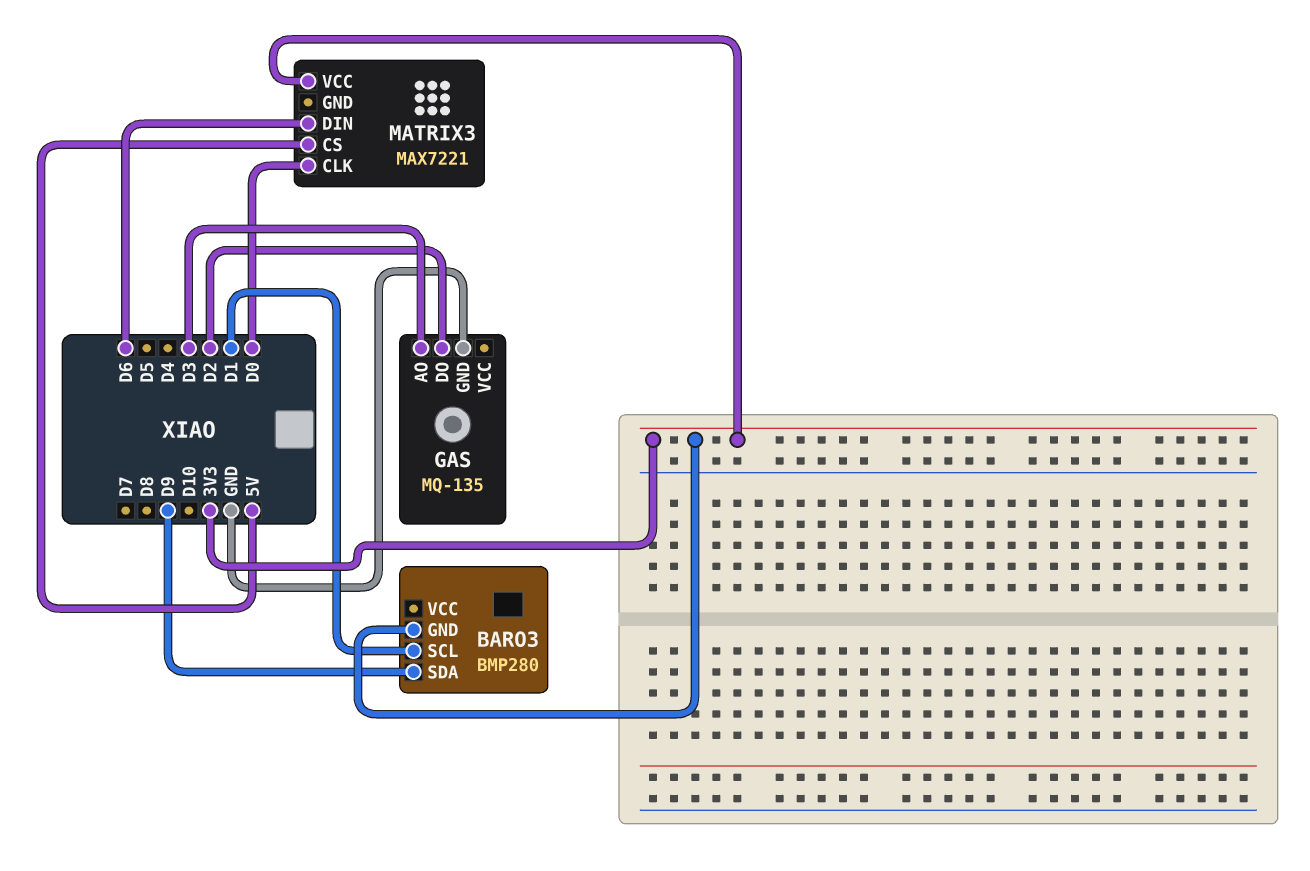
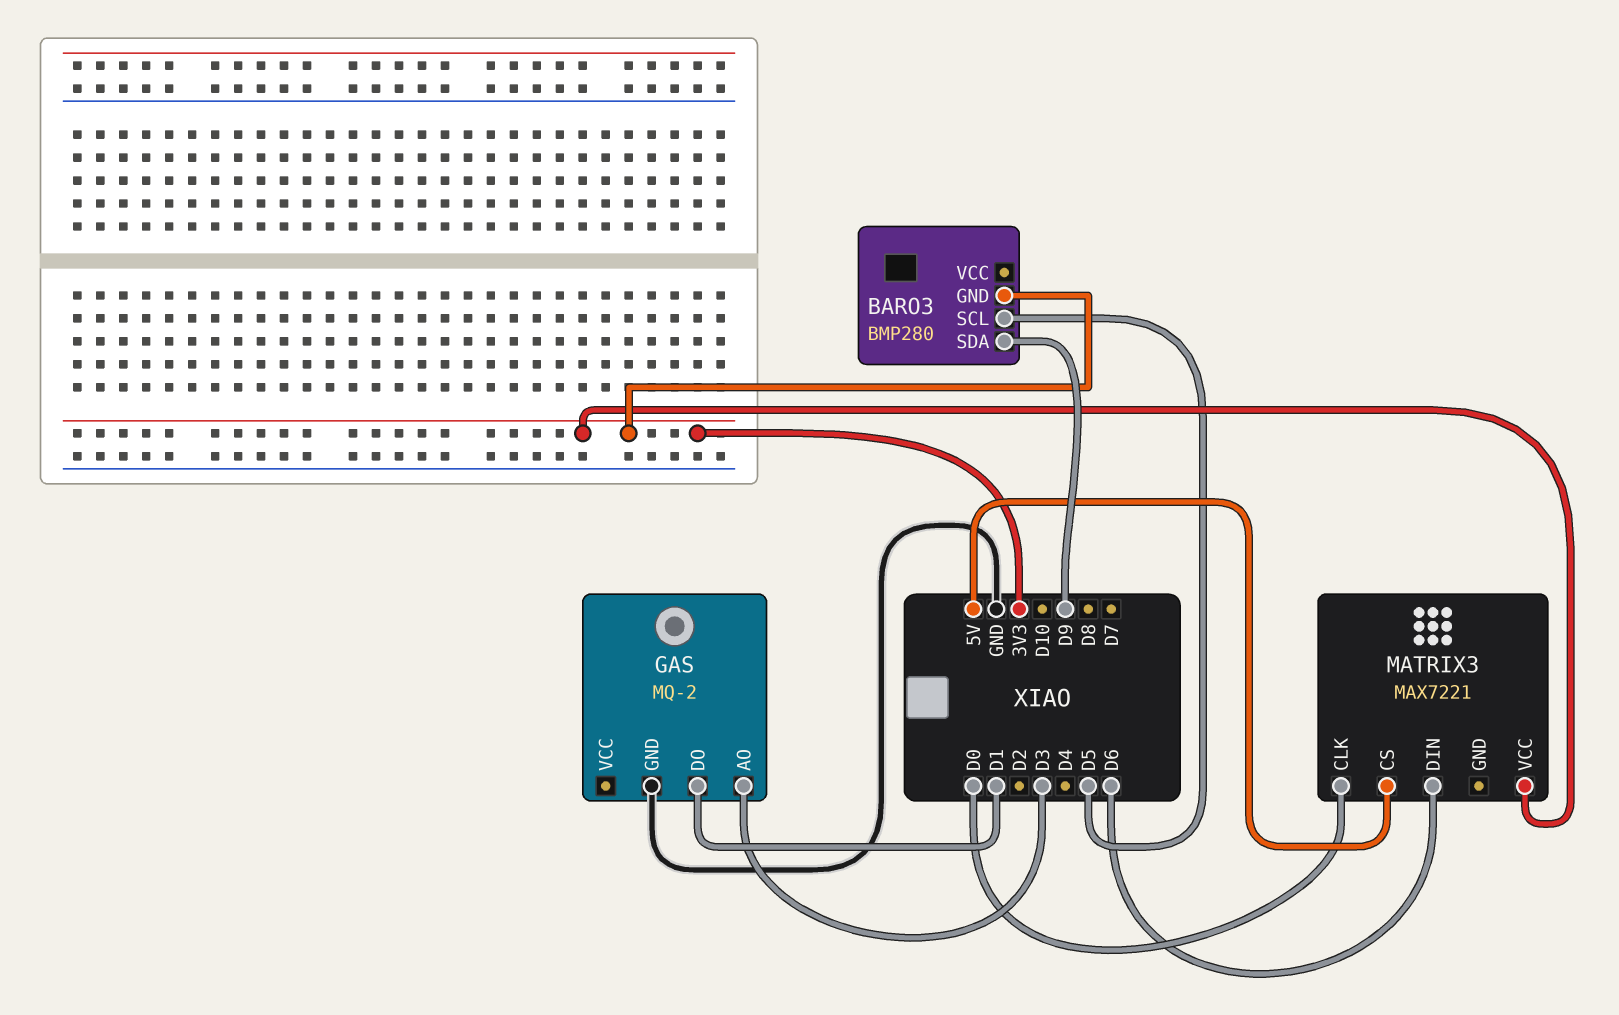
BARO3 pin SCL: D1 -> D5
GAS: MQ-135 -> MQ-2
GAS pin DO: D2 -> D1

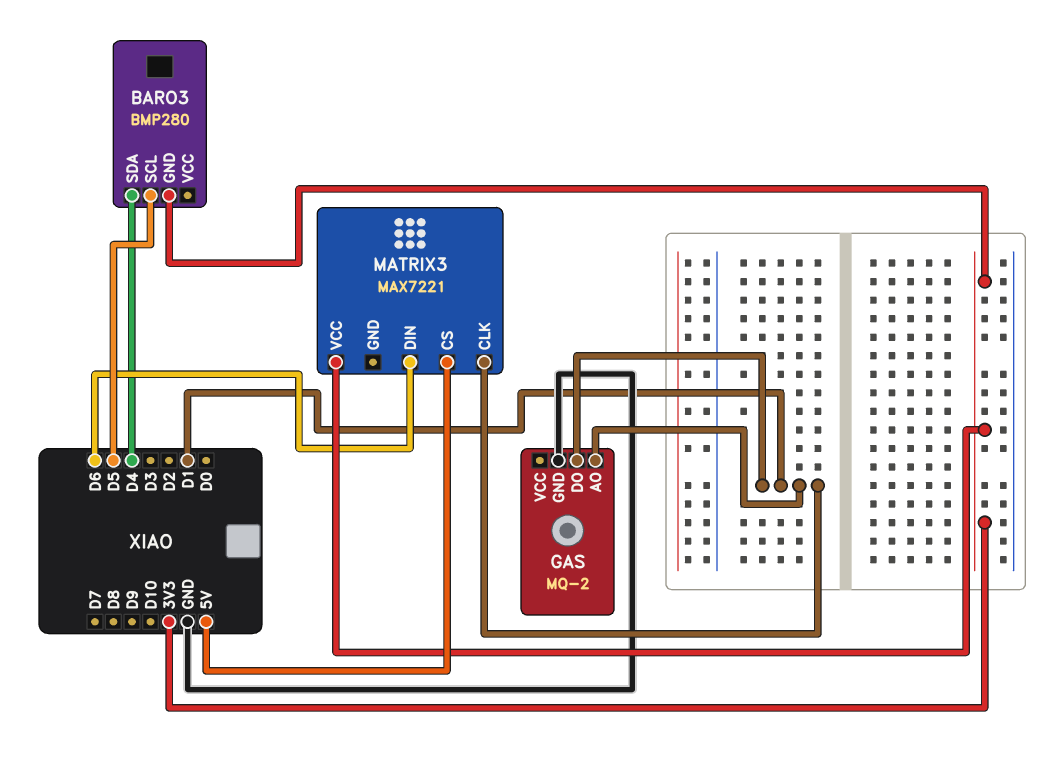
BARO3 pin SDA: D9 -> D4
GAS pin AO: D3 -> D1
MATRIX3 pin CLK: D0 -> D1

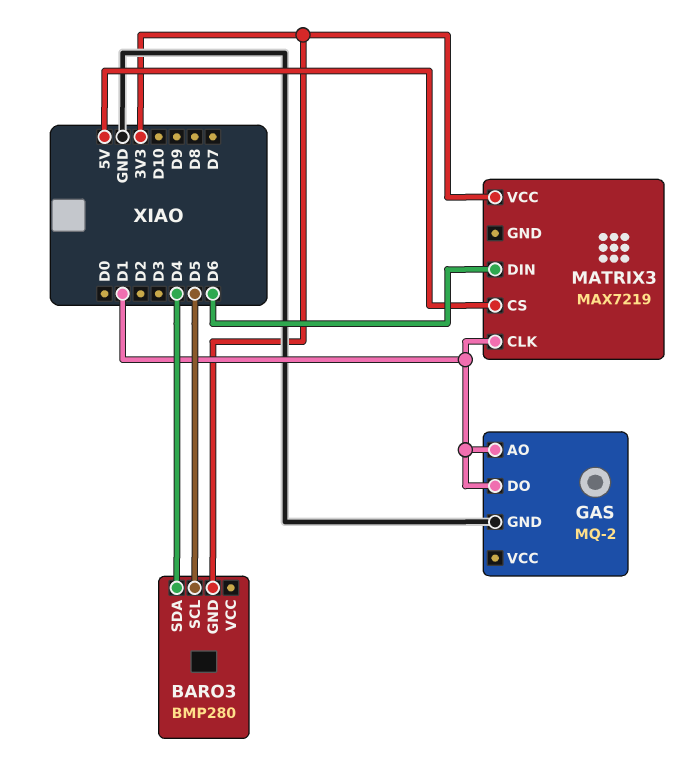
MATRIX3: MAX7221 -> MAX7219

